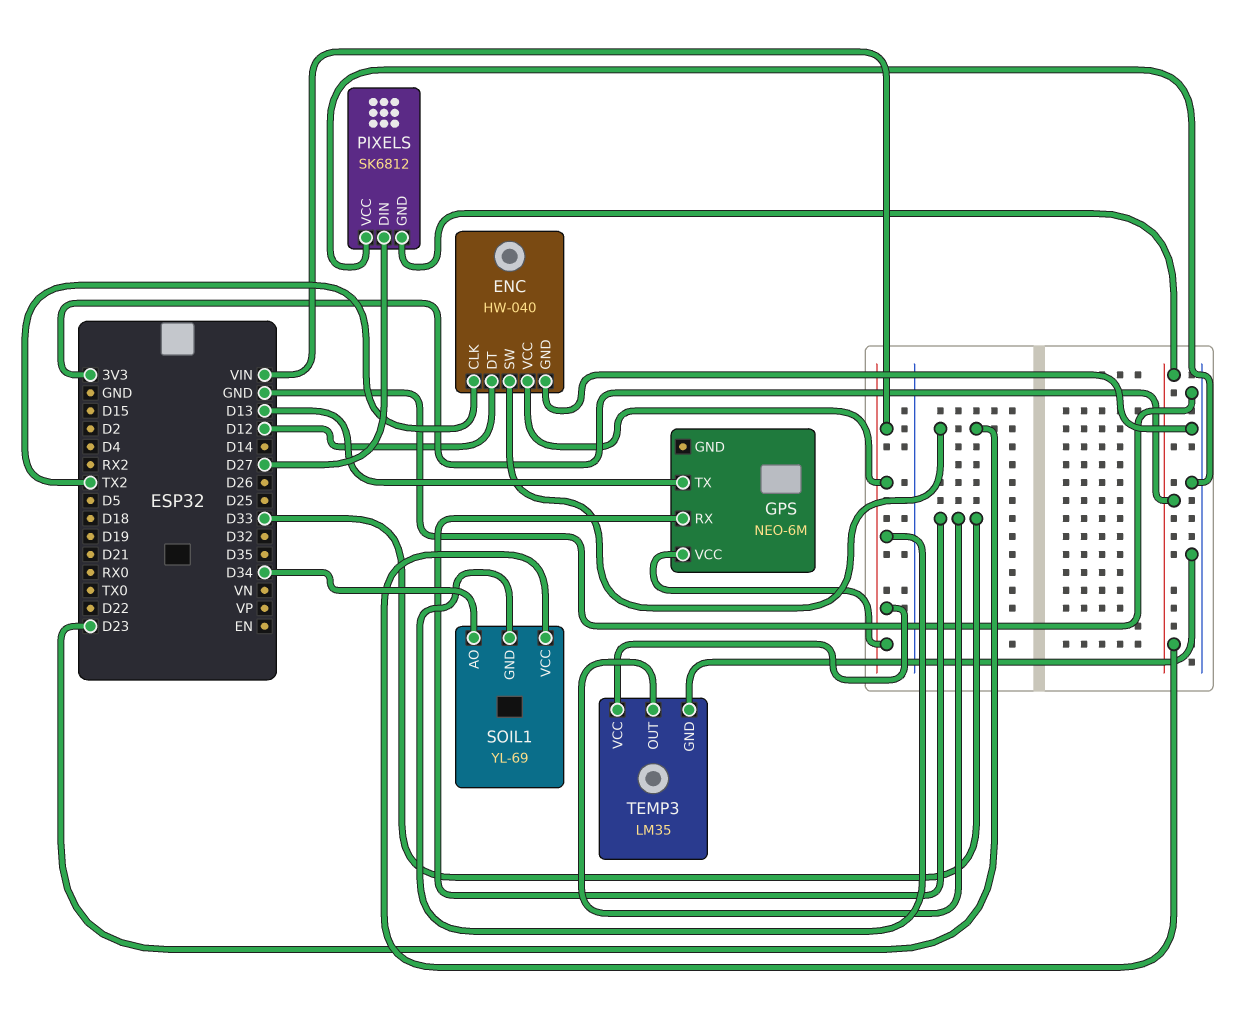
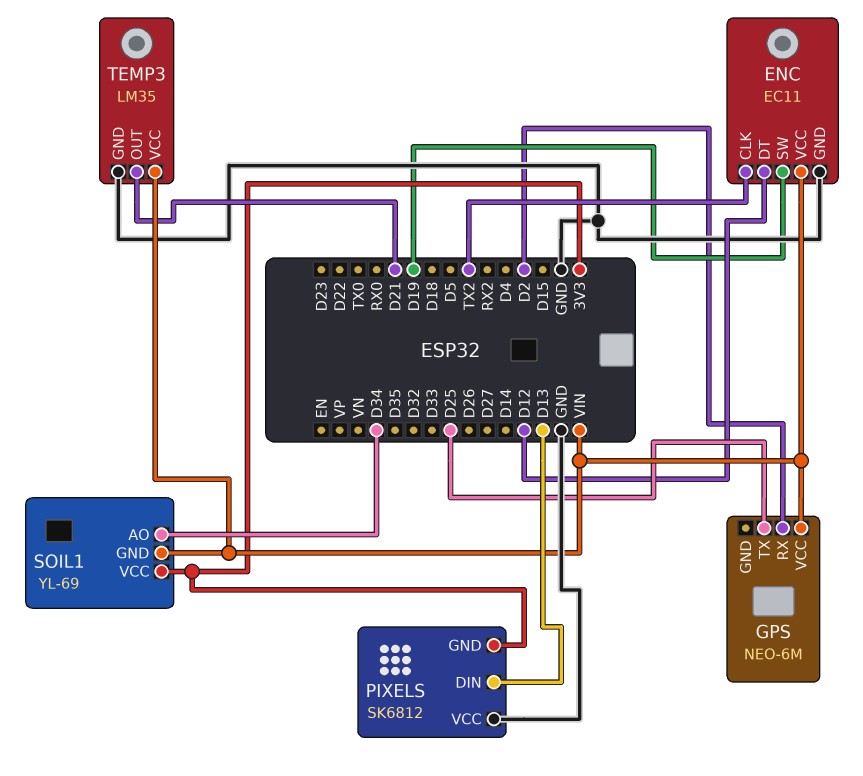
ENC: HW-040 -> EC11
ENC pin SW: D23 -> D19
GPS pin RX: D33 -> D2
GPS pin TX: D13 -> D25
PIXELS pin DIN: D27 -> D13
TEMP3 pin OUT: D33 -> D21

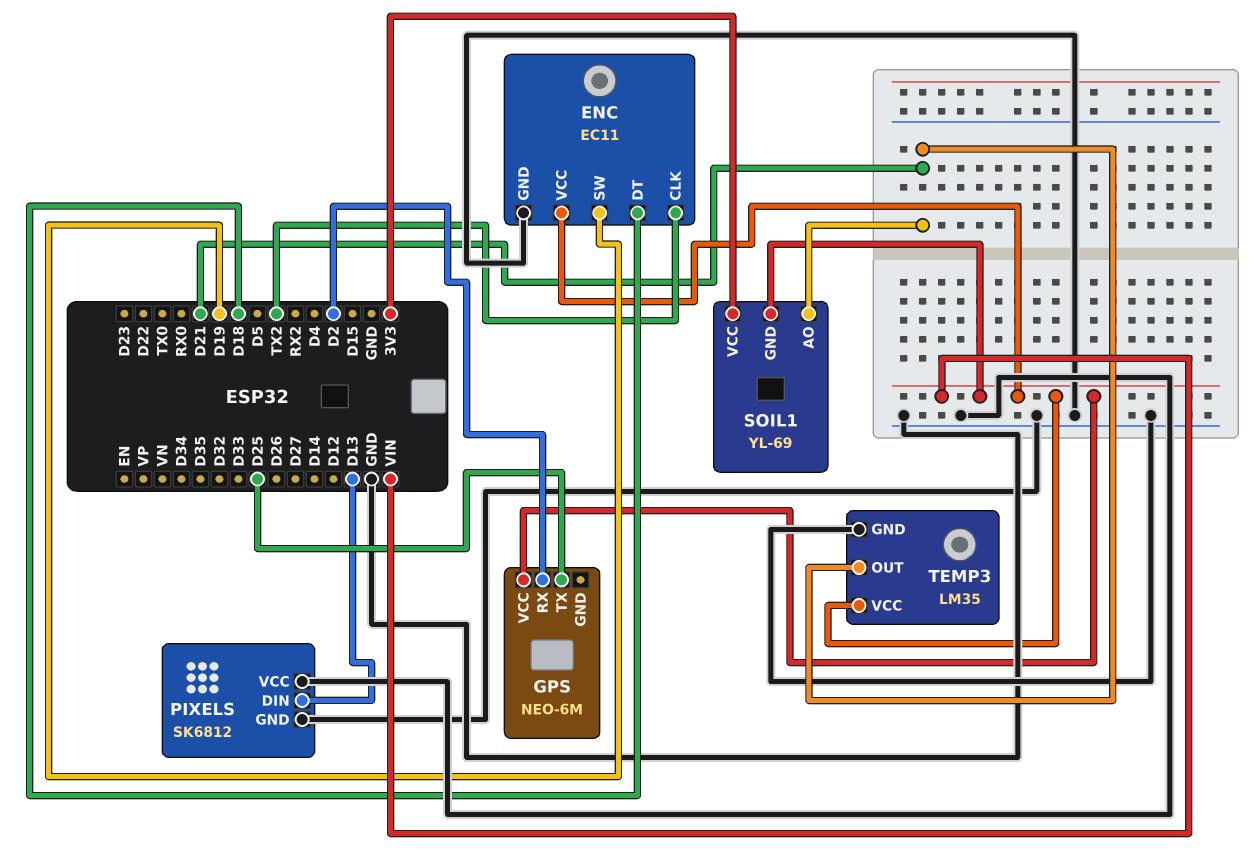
ENC pin DT: D12 -> D18
PIXELS pin GND: 3V3 -> GND
SOIL1 pin AO: D34 -> D21

